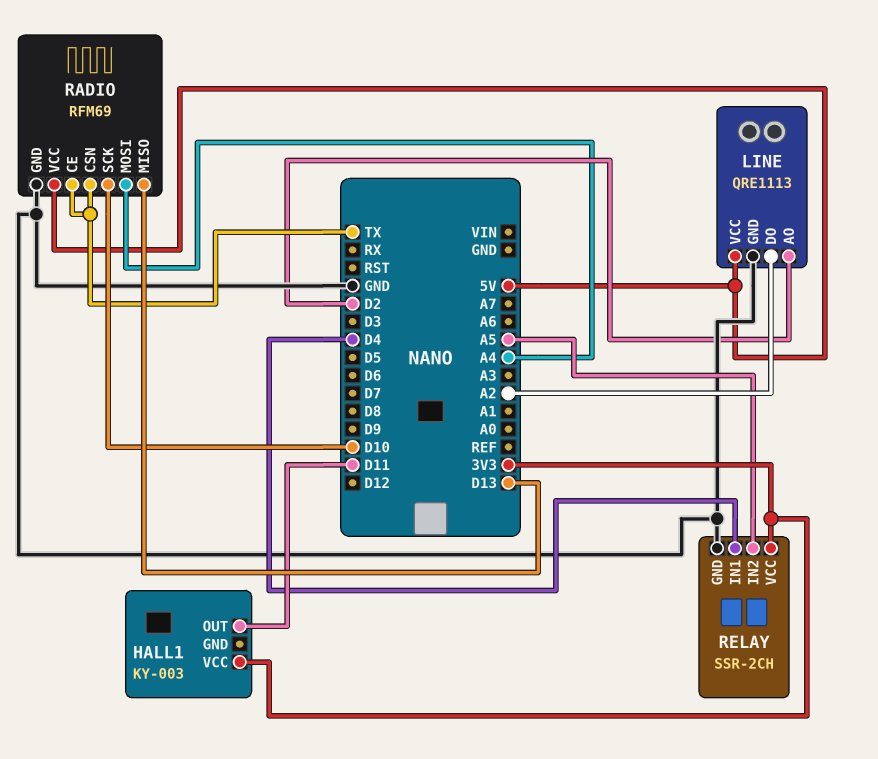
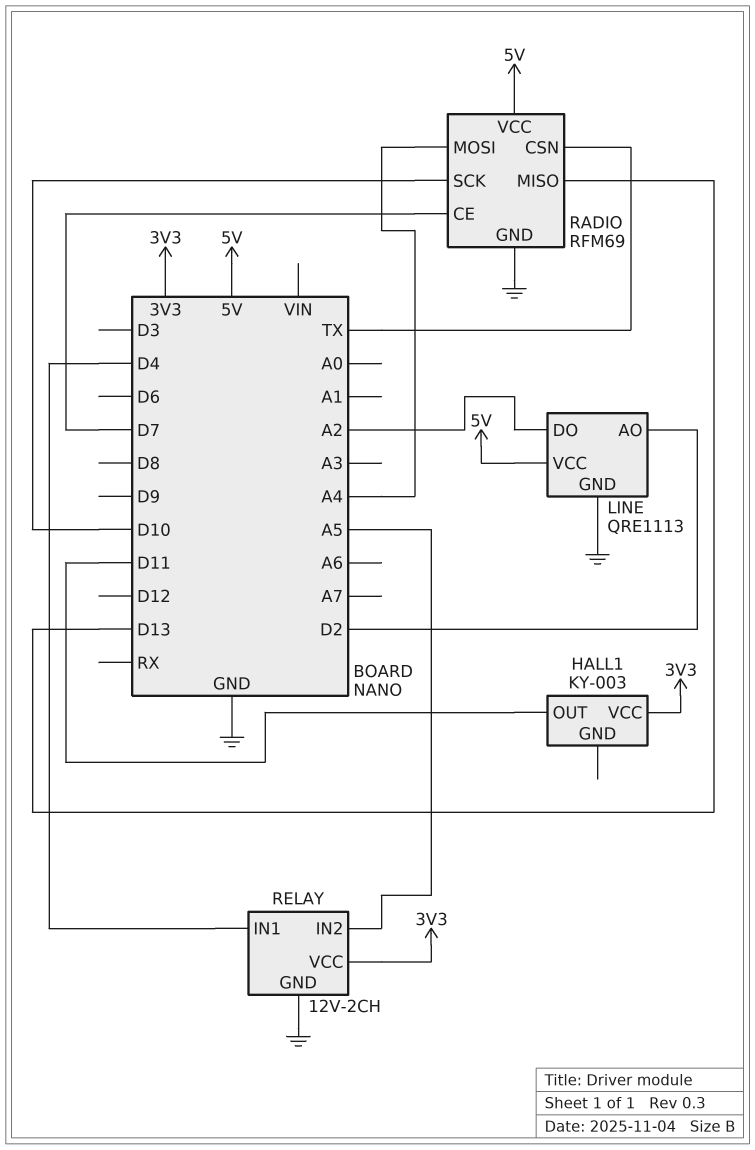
RADIO pin CE: TX -> D7
RELAY: SSR-2CH -> 12V-2CH

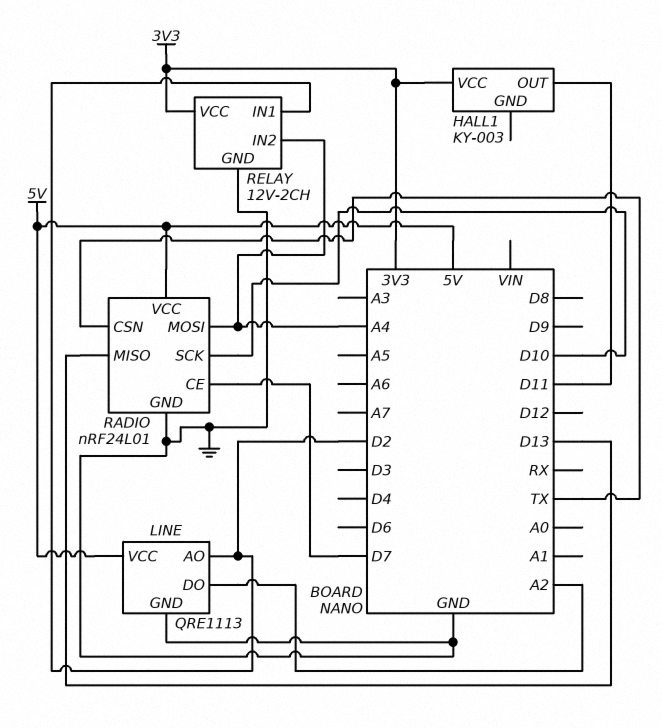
RADIO: RFM69 -> nRF24L01
RELAY pin IN1: D4 -> D2
RELAY pin IN2: A5 -> A4

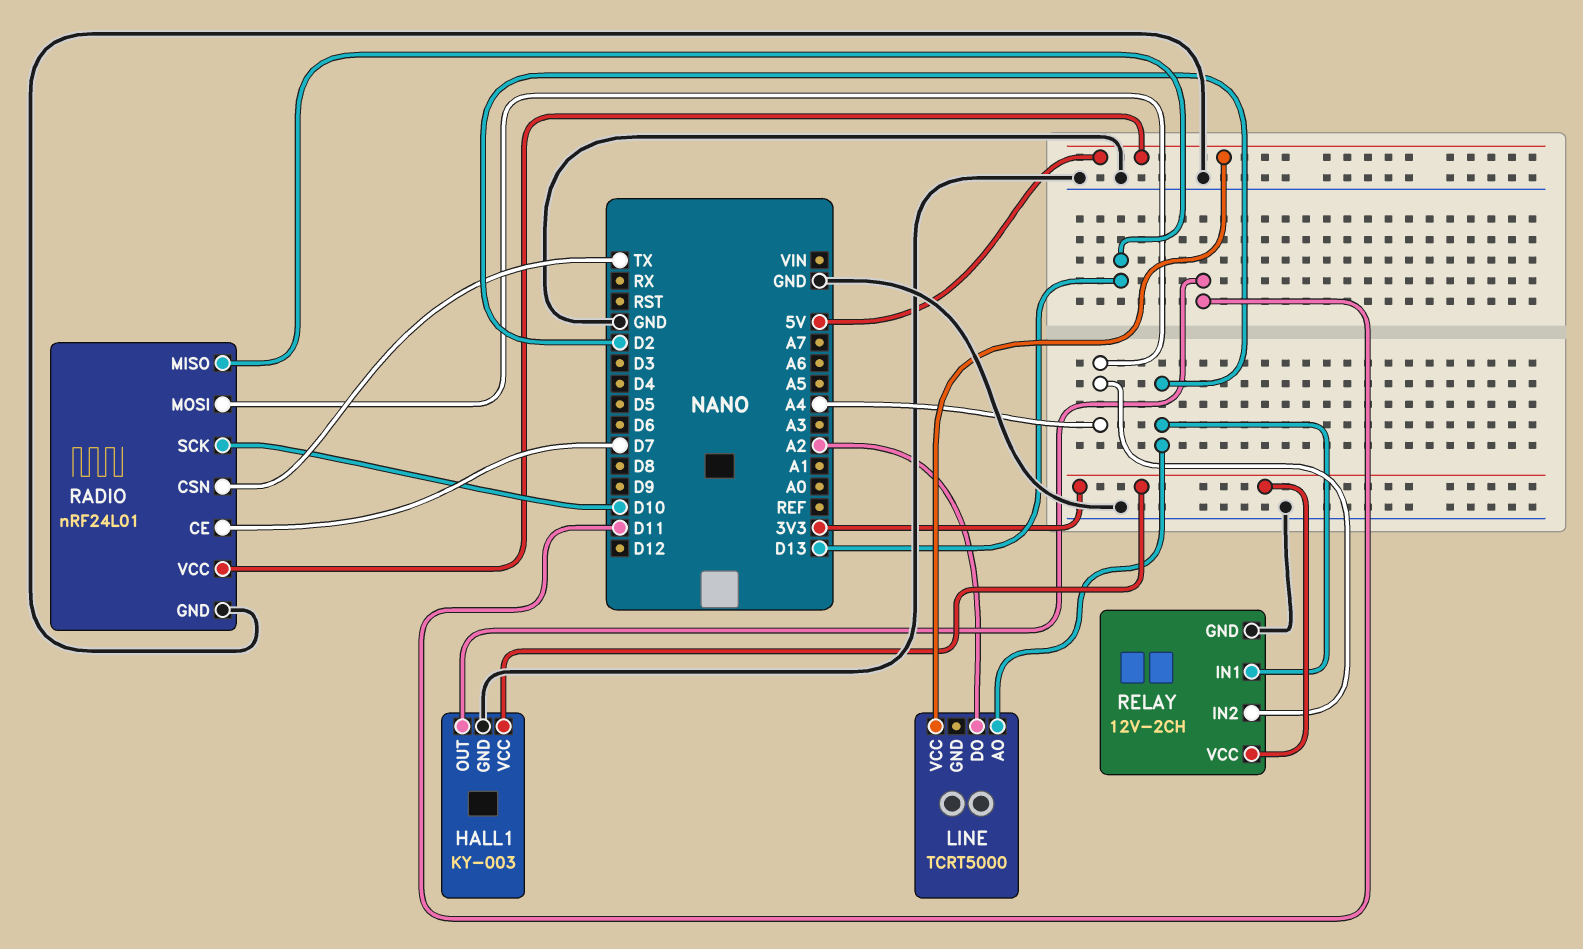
HALL1 pin GND: none -> GND
LINE: QRE1113 -> TCRT5000
LINE pin GND: GND -> none

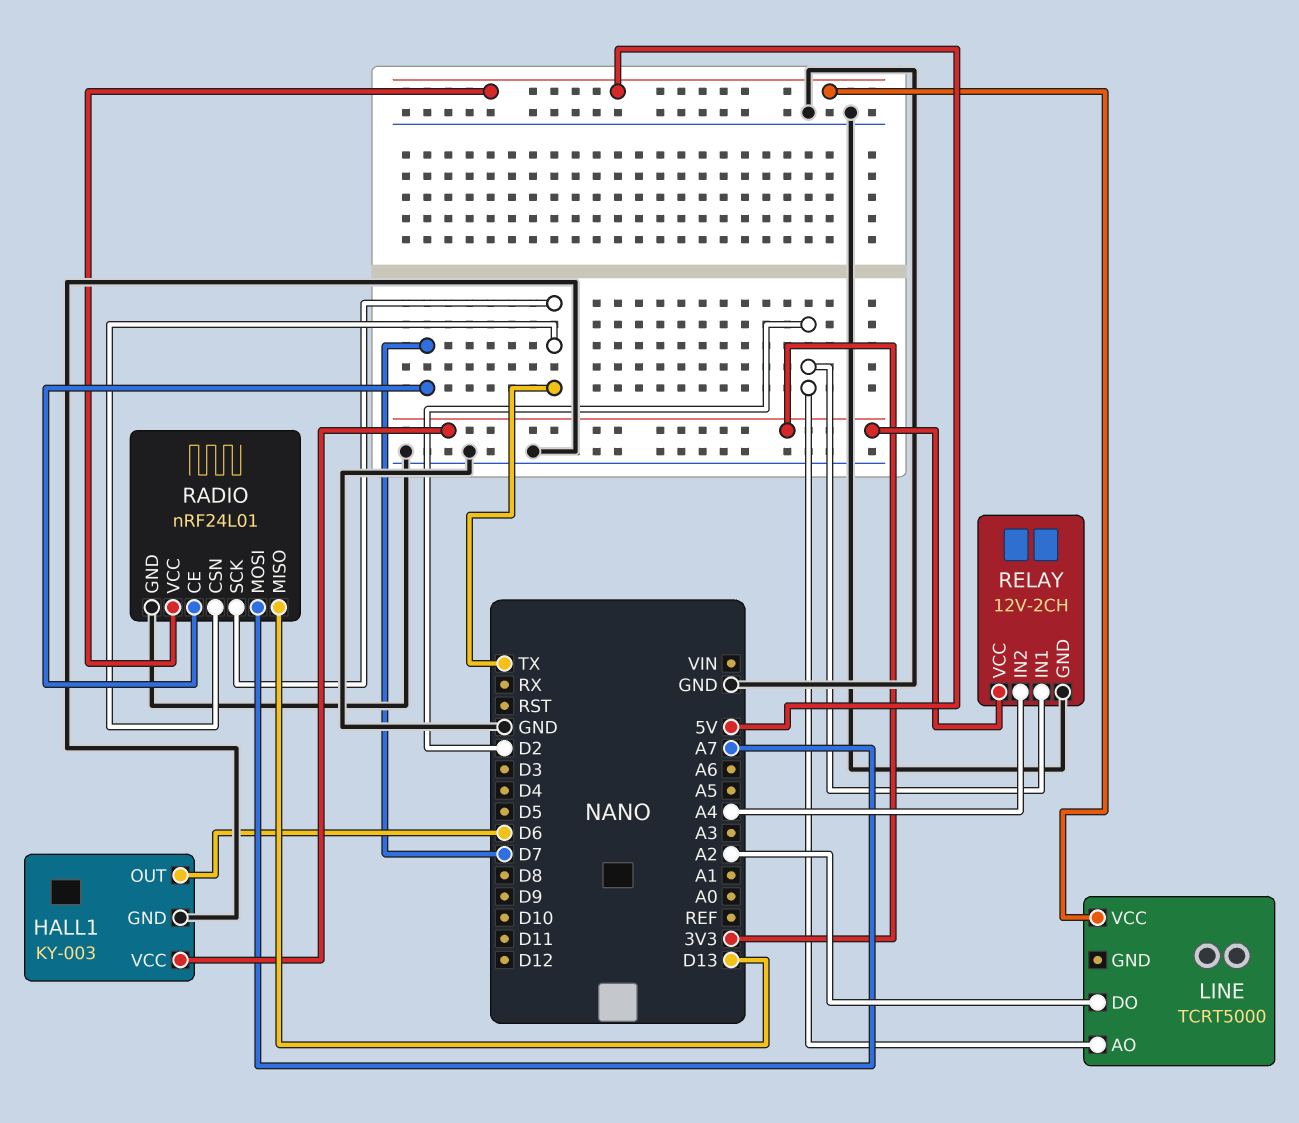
HALL1 pin OUT: D11 -> D6
RADIO pin MOSI: A4 -> A7
RADIO pin SCK: D10 -> TX

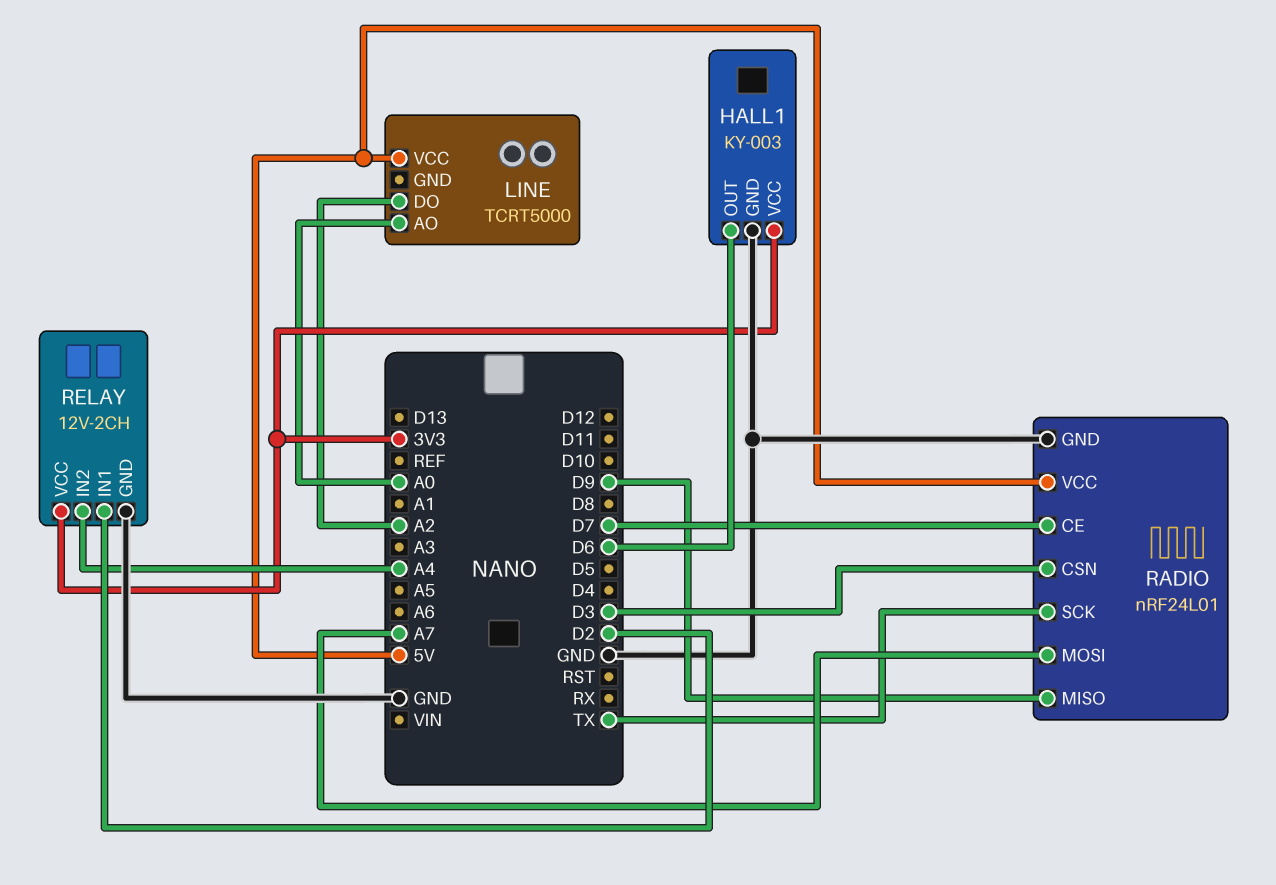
LINE pin AO: D2 -> A0
RADIO pin CSN: TX -> D3
RADIO pin MISO: D13 -> D9

